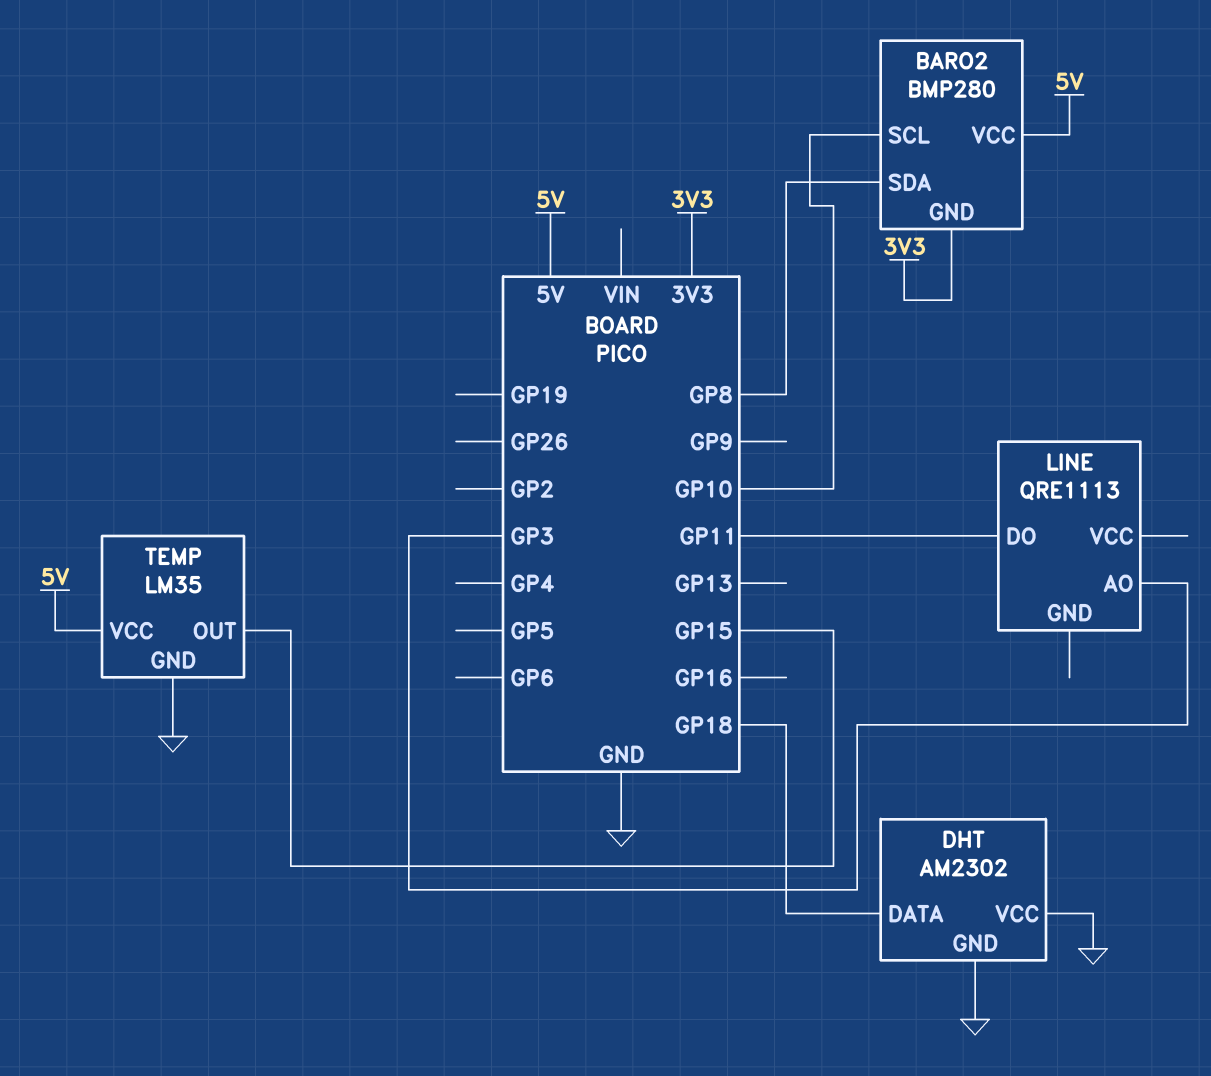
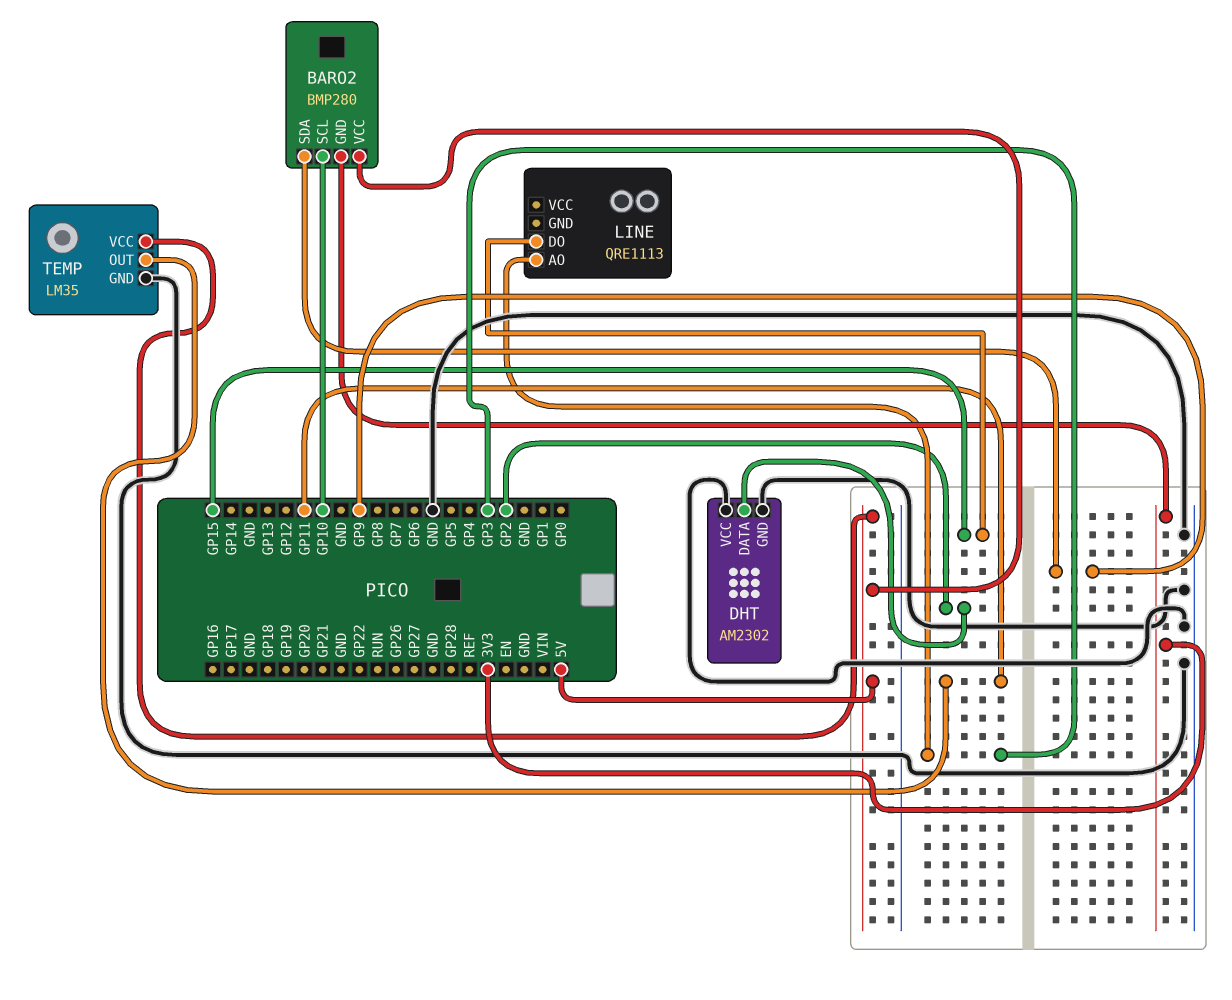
BARO2 pin SDA: GP8 -> GP9
DHT pin DATA: GP18 -> GP2
LINE pin DO: GP11 -> GP15
TEMP pin OUT: GP15 -> GP11

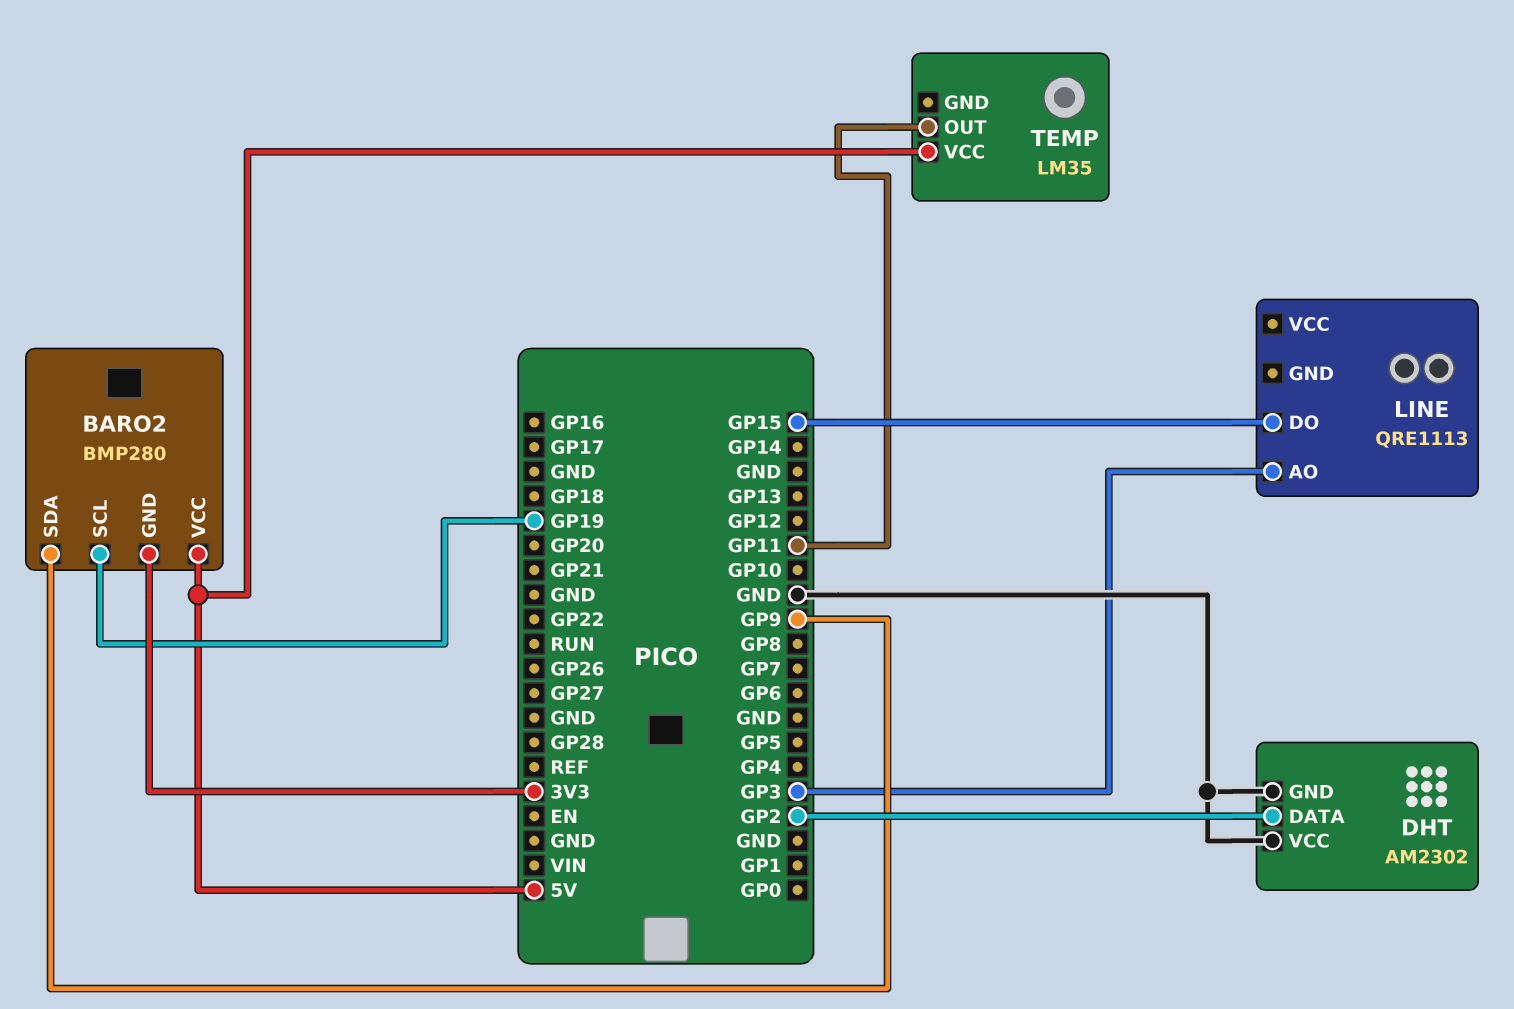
BARO2 pin SCL: GP10 -> GP19
TEMP pin GND: GND -> none

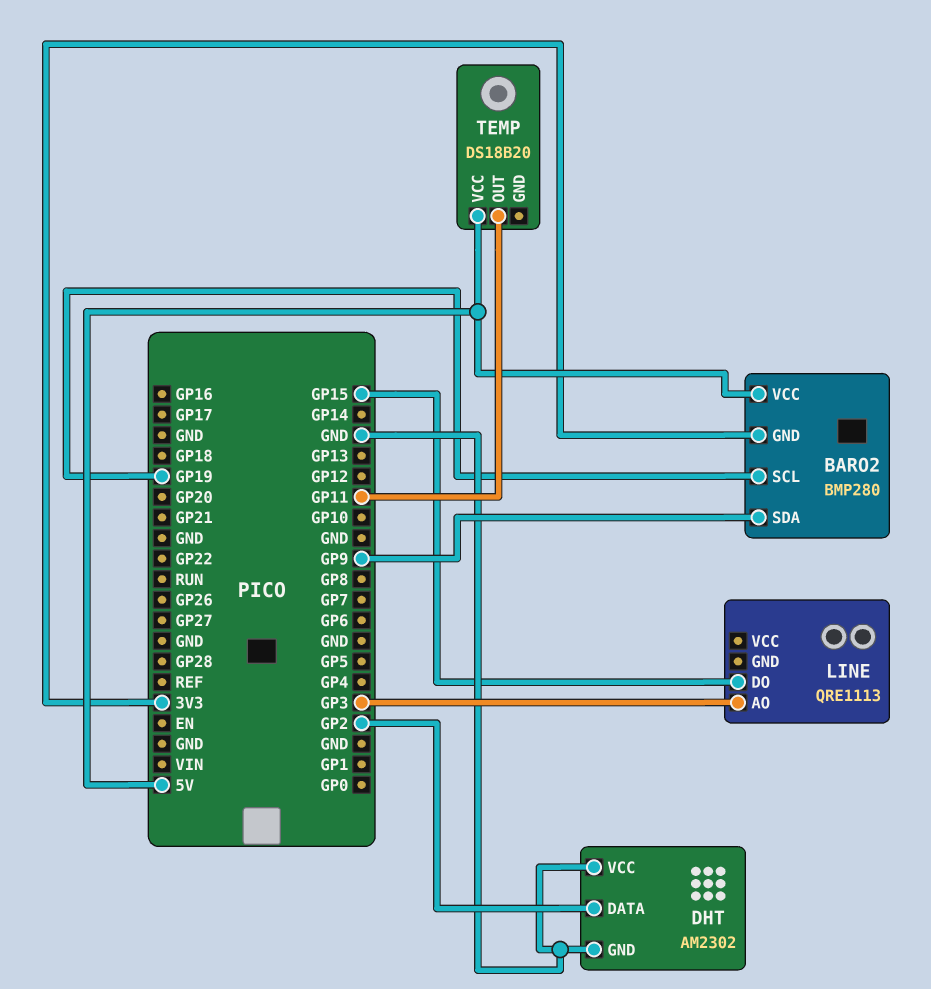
TEMP: LM35 -> DS18B20

